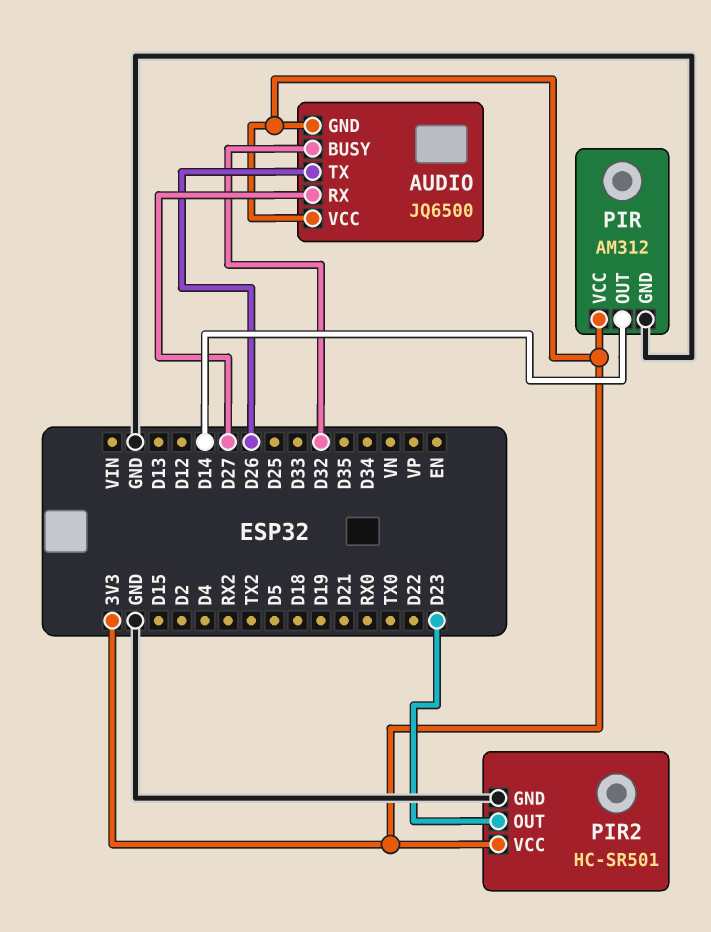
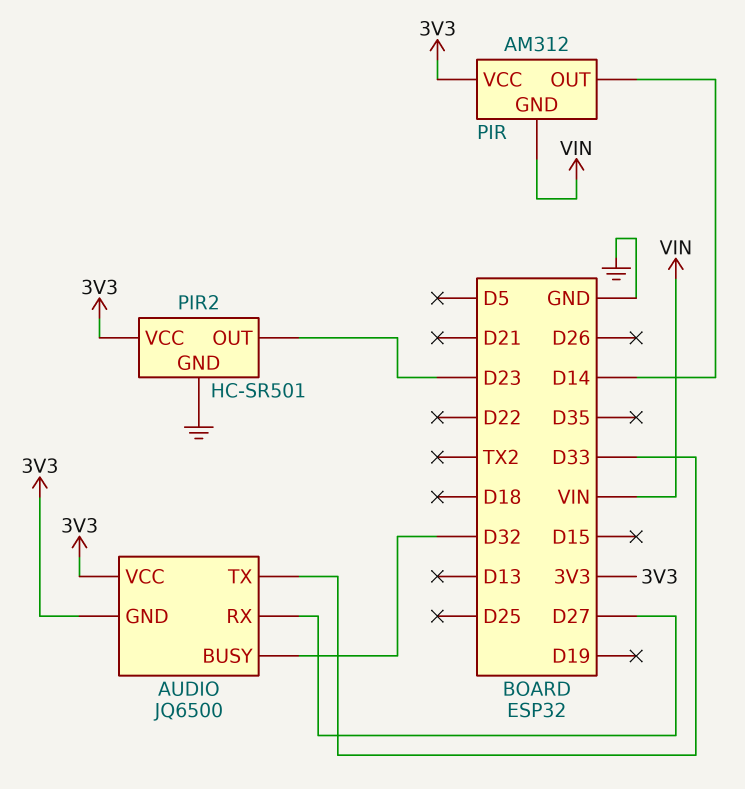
AUDIO pin TX: D26 -> D33
PIR pin GND: GND -> VIN

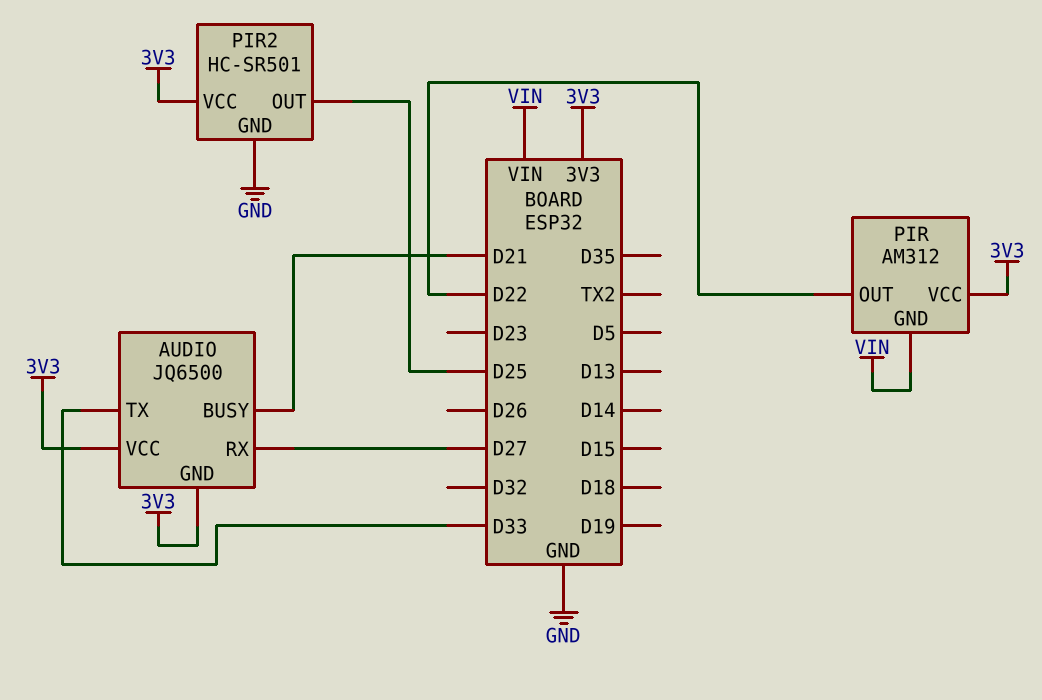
AUDIO pin BUSY: D32 -> D21
PIR pin OUT: D14 -> D22
PIR2 pin OUT: D23 -> D25

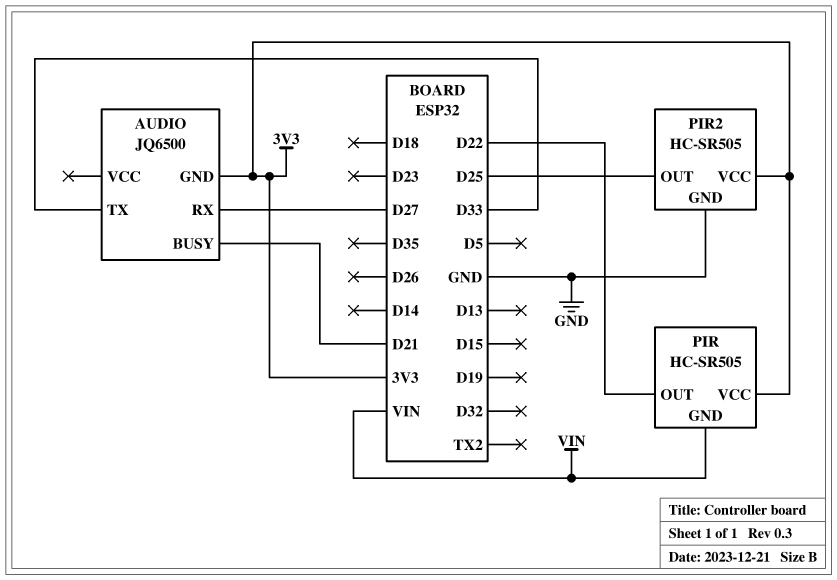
AUDIO pin VCC: 3V3 -> none
PIR: AM312 -> HC-SR505
PIR2: HC-SR501 -> HC-SR505

